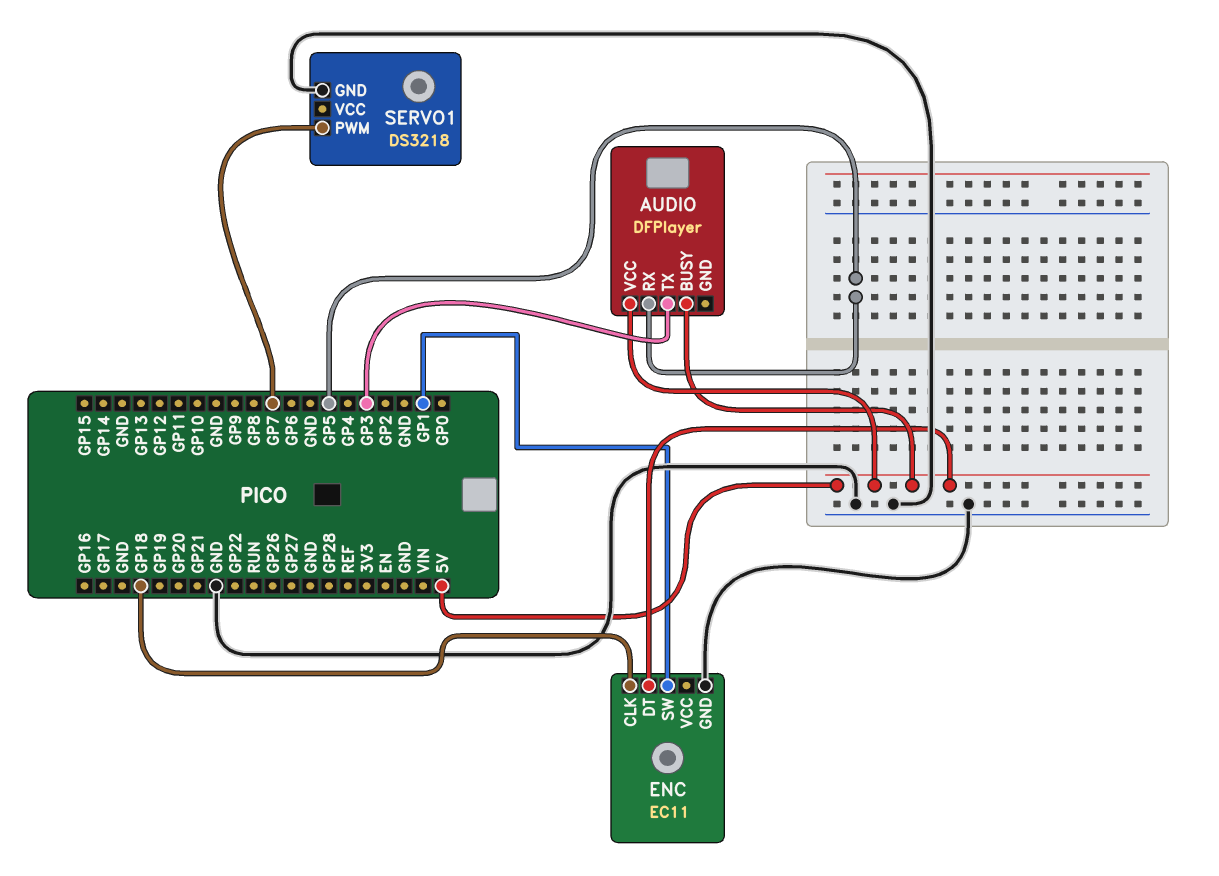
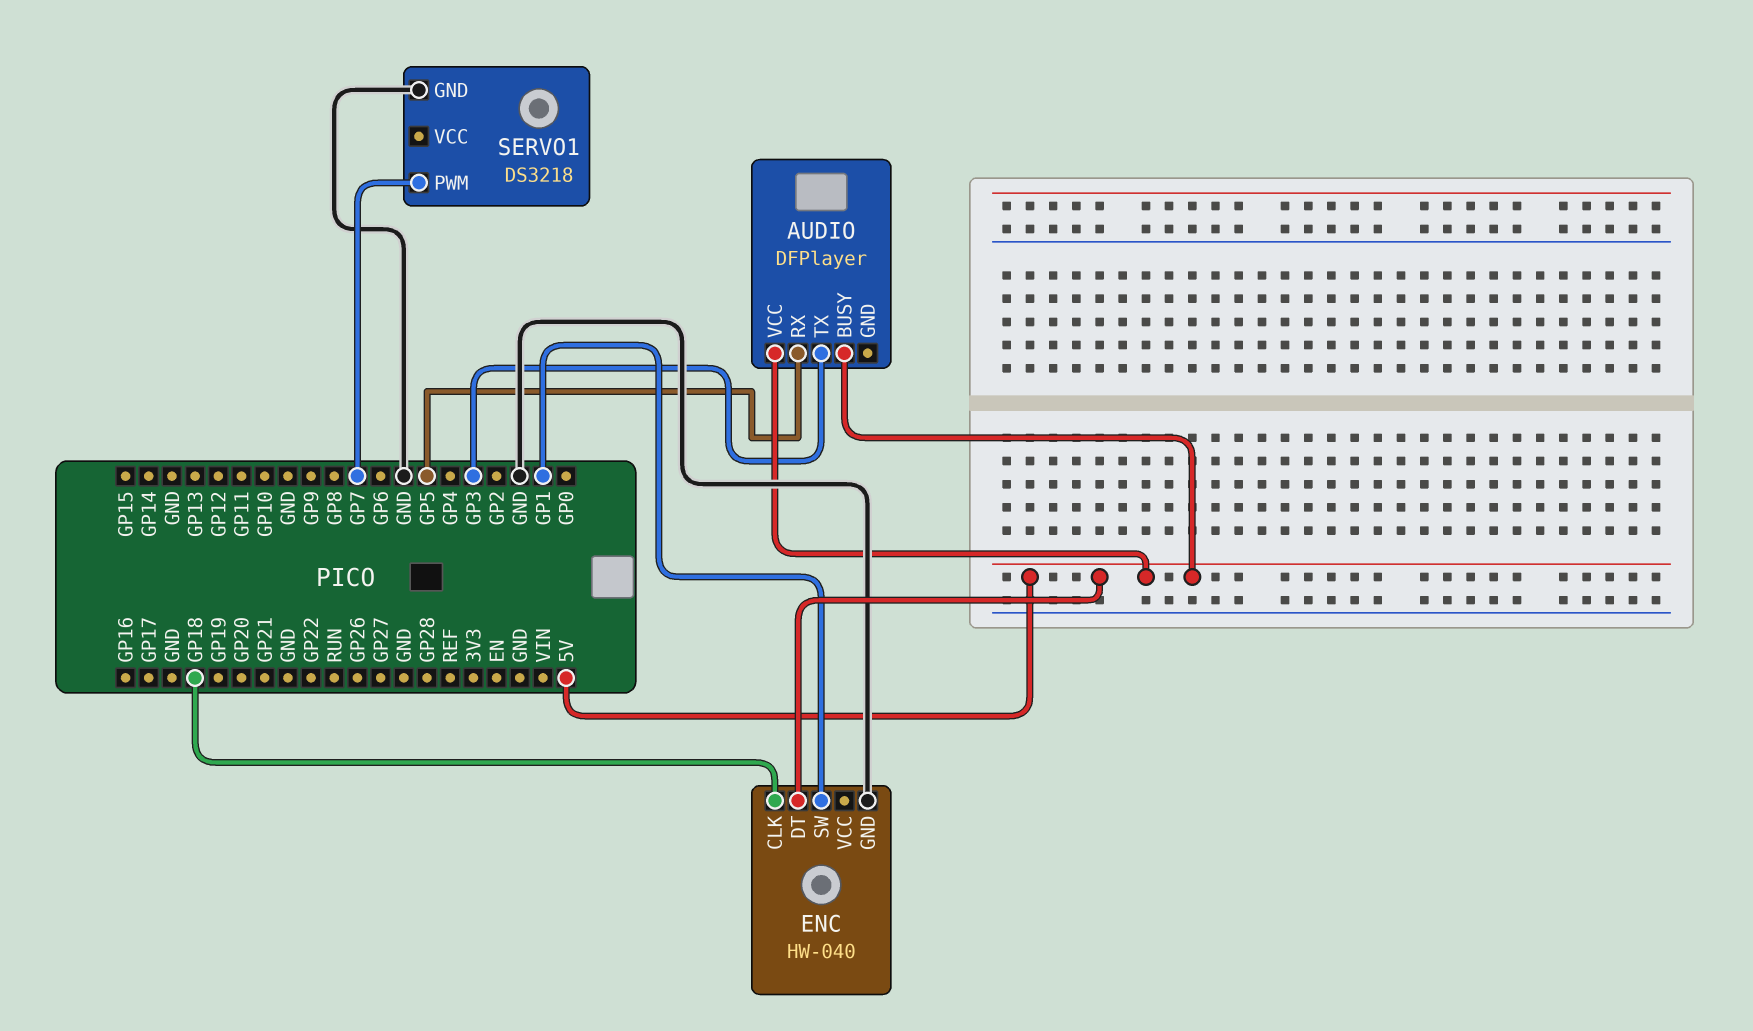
ENC: EC11 -> HW-040

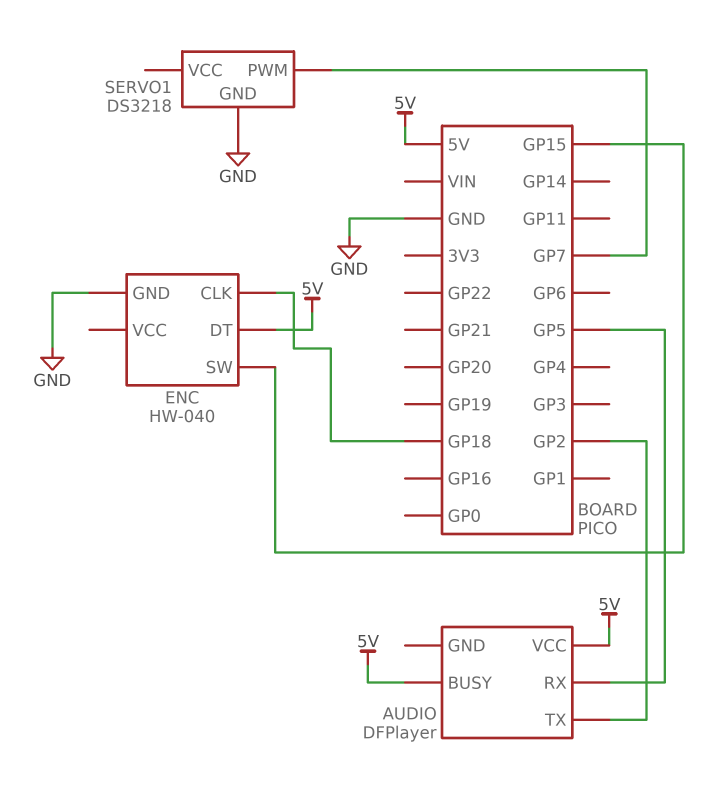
AUDIO pin TX: GP3 -> GP2
ENC pin SW: GP1 -> GP15

